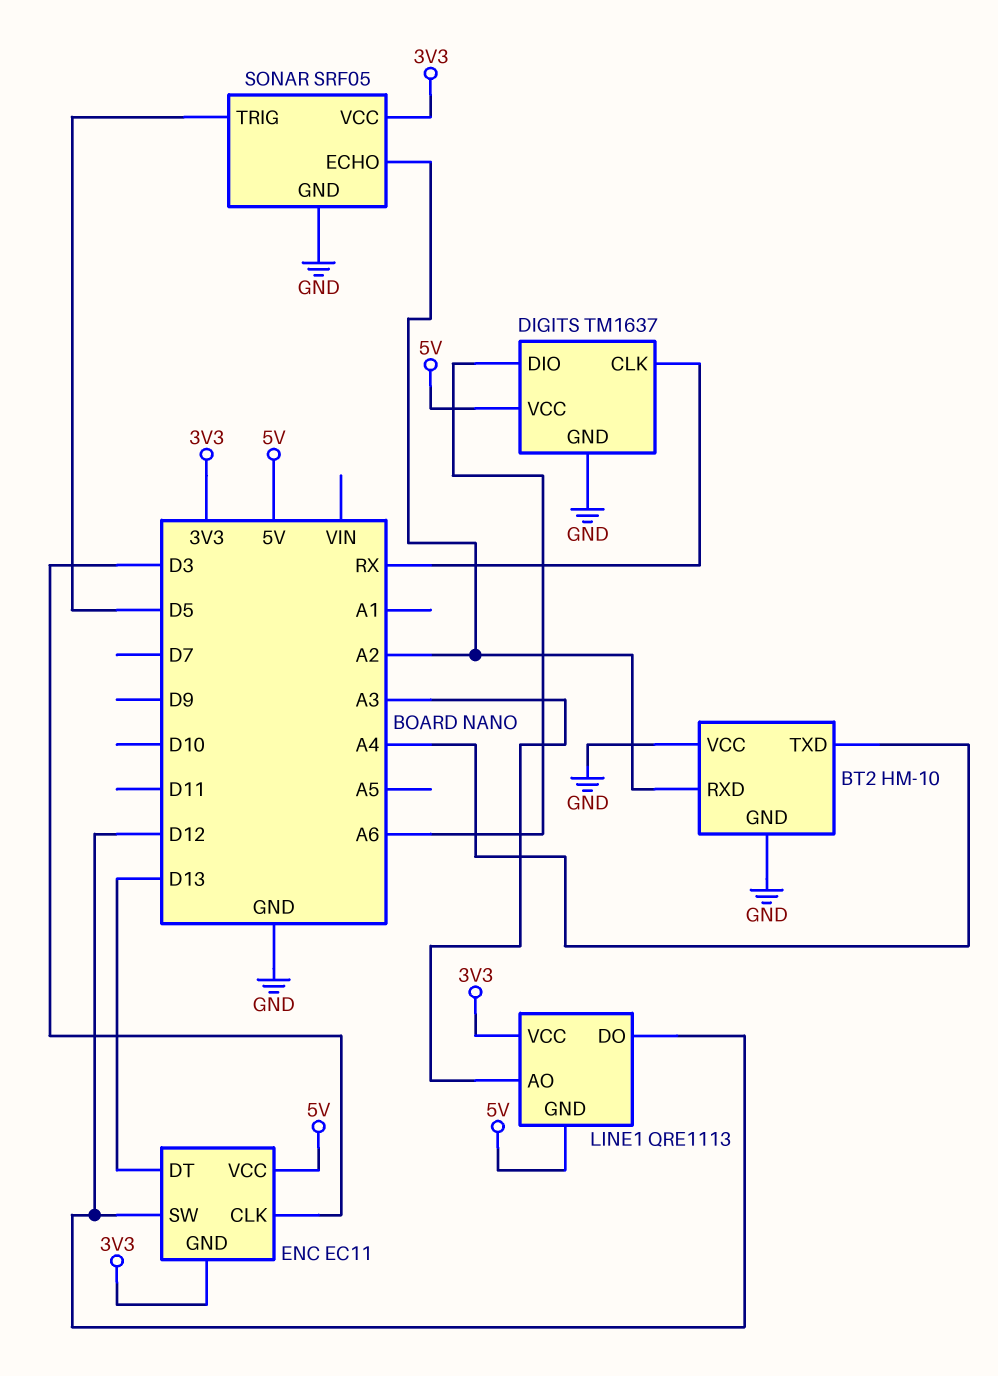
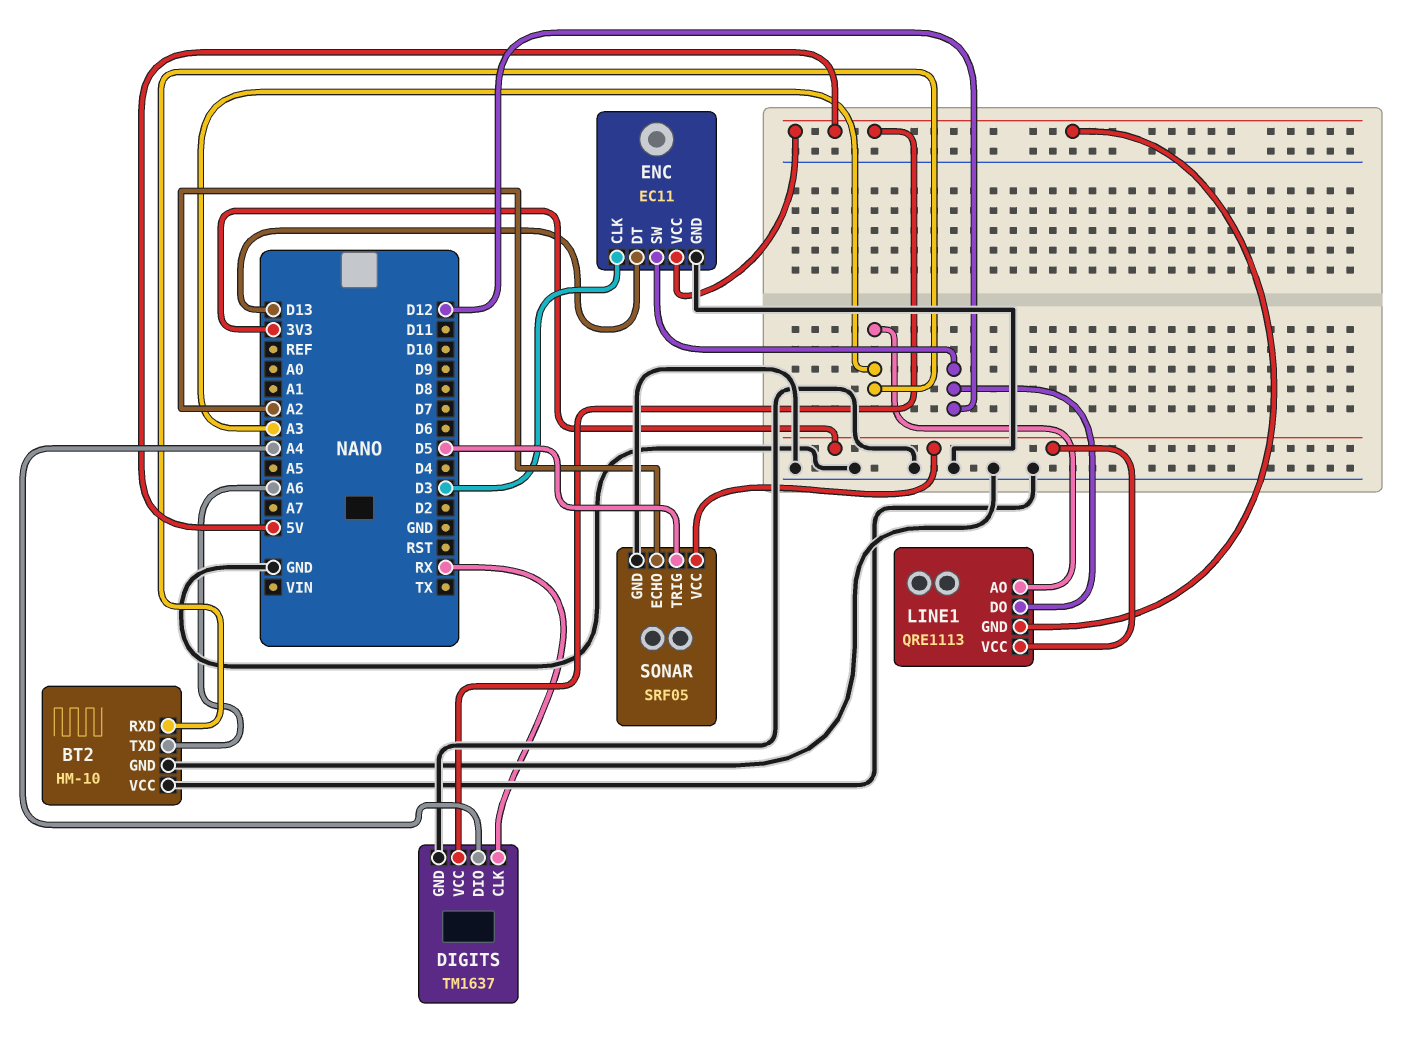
BT2 pin RXD: A2 -> A3
BT2 pin TXD: A4 -> A6
DIGITS pin DIO: A6 -> A4
ENC pin GND: 3V3 -> GND

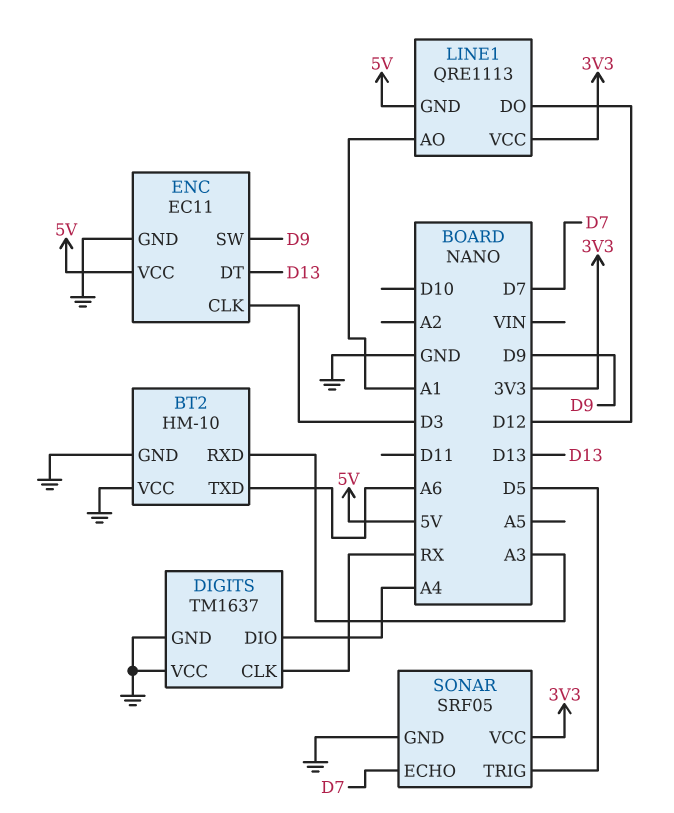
DIGITS pin VCC: 5V -> GND
ENC pin SW: D12 -> D9
LINE1 pin AO: A3 -> A1
SONAR pin ECHO: A2 -> D7

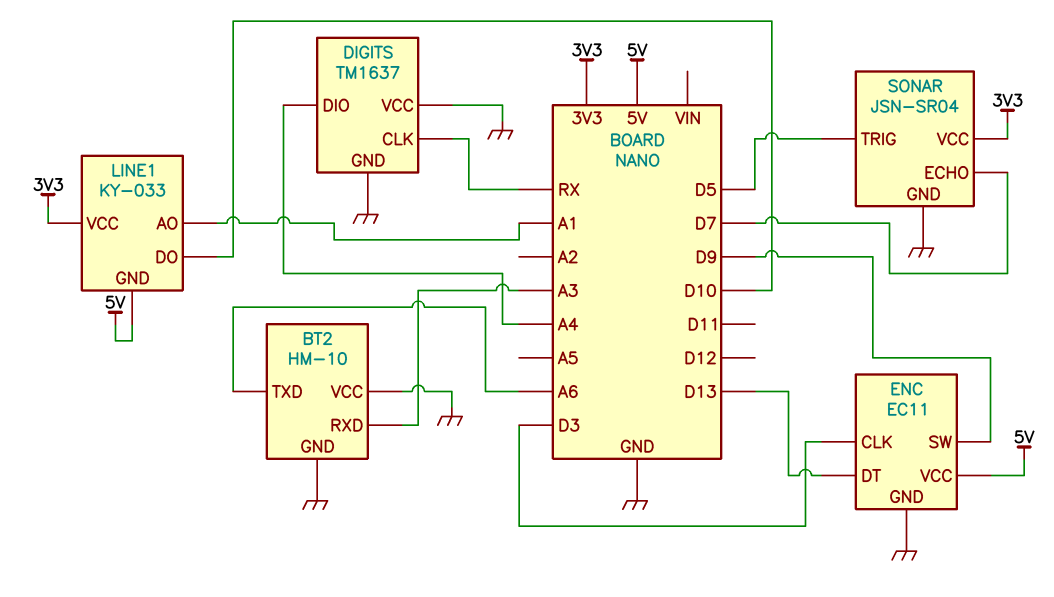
LINE1: QRE1113 -> KY-033
LINE1 pin DO: D12 -> D10
SONAR: SRF05 -> JSN-SR04

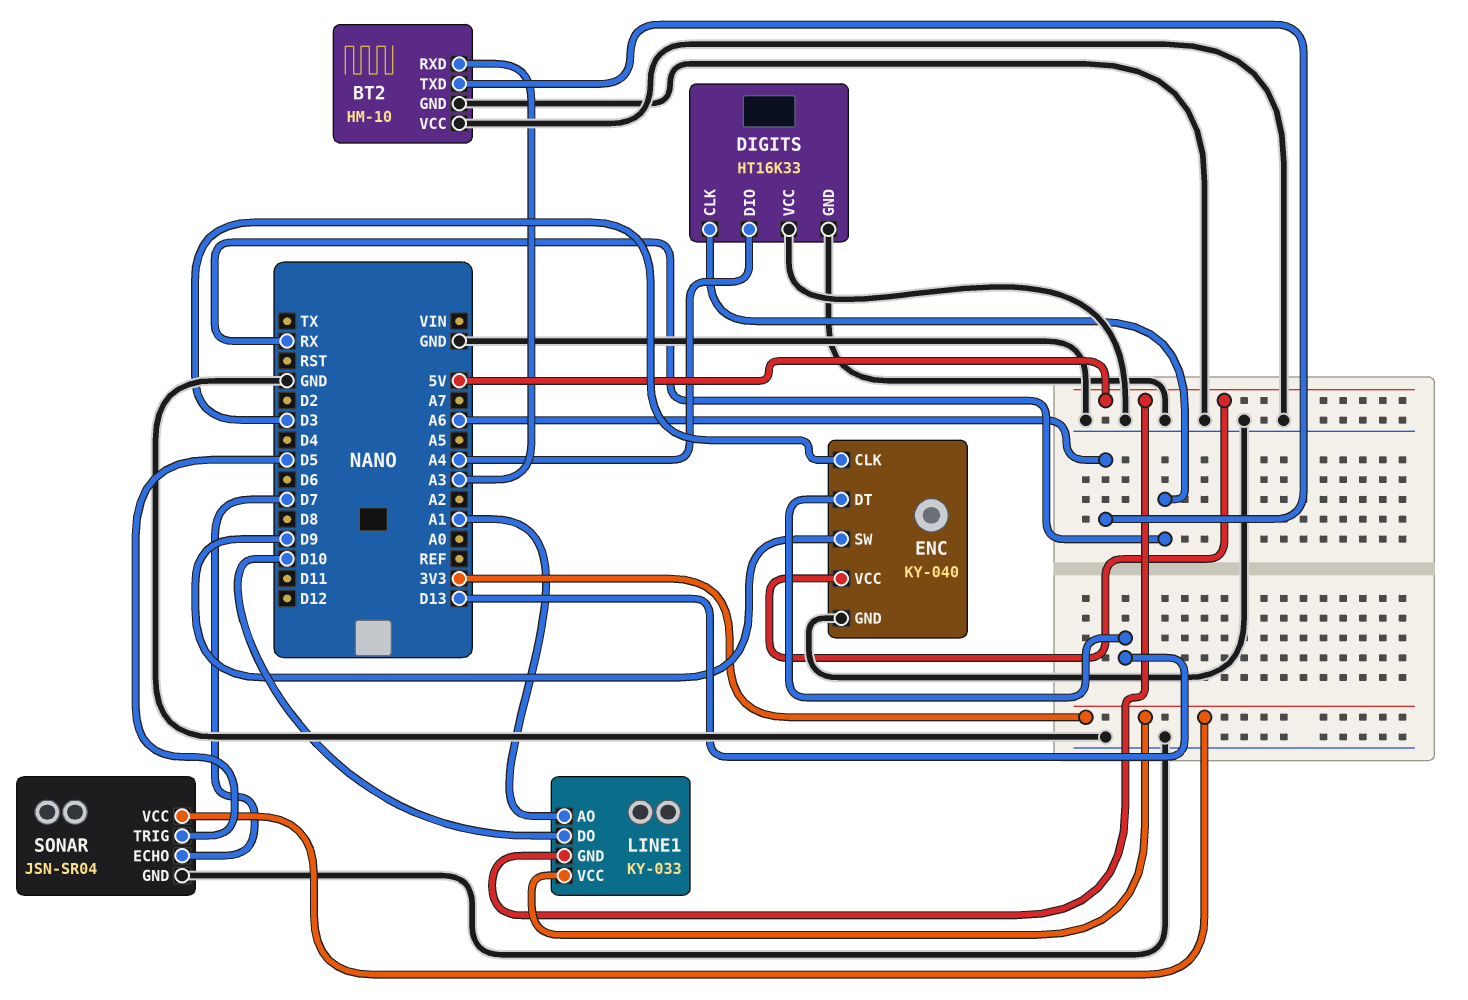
DIGITS: TM1637 -> HT16K33
ENC: EC11 -> KY-040

